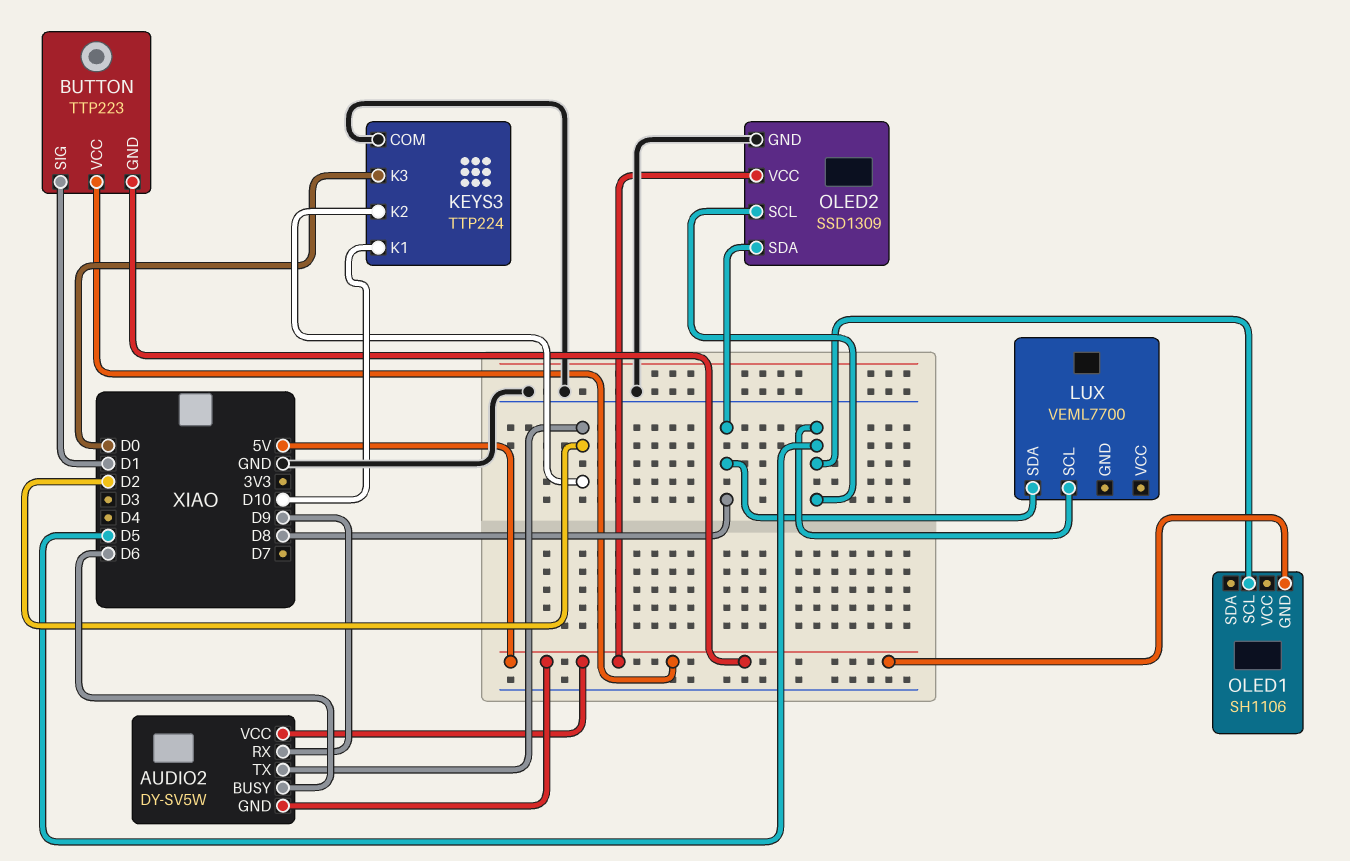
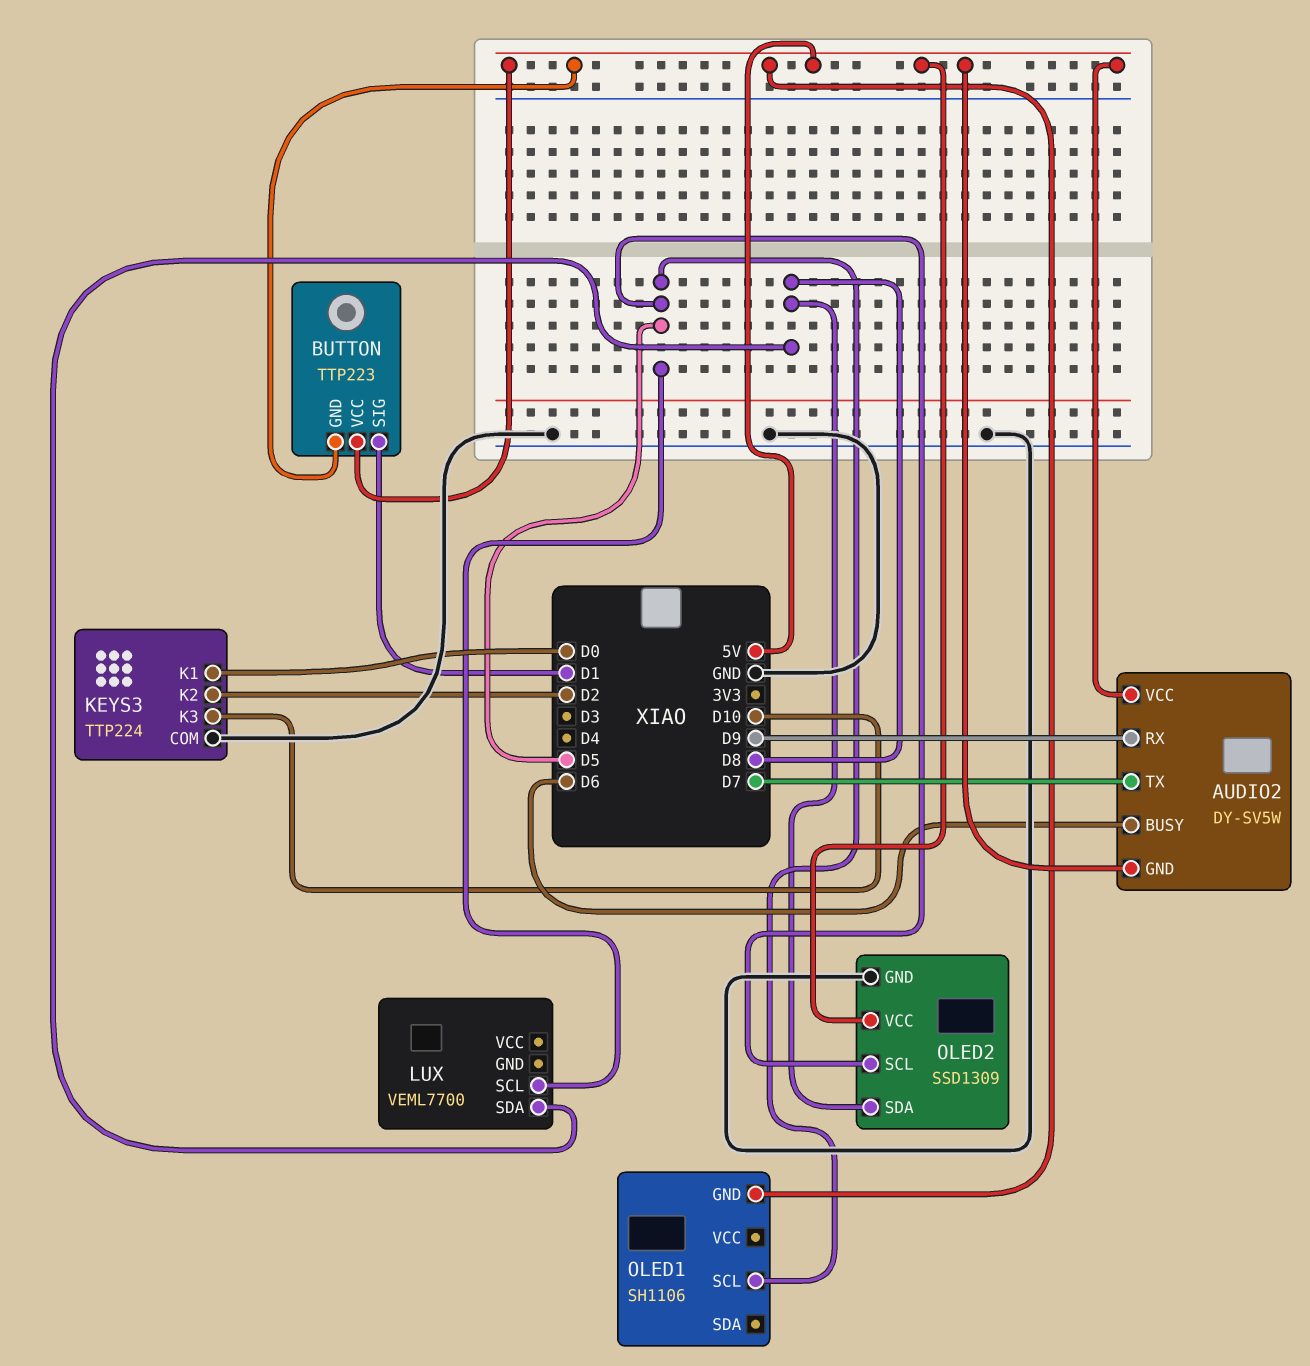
AUDIO2 pin TX: D2 -> D7
KEYS3 pin K1: D10 -> D0
KEYS3 pin K3: D0 -> D10

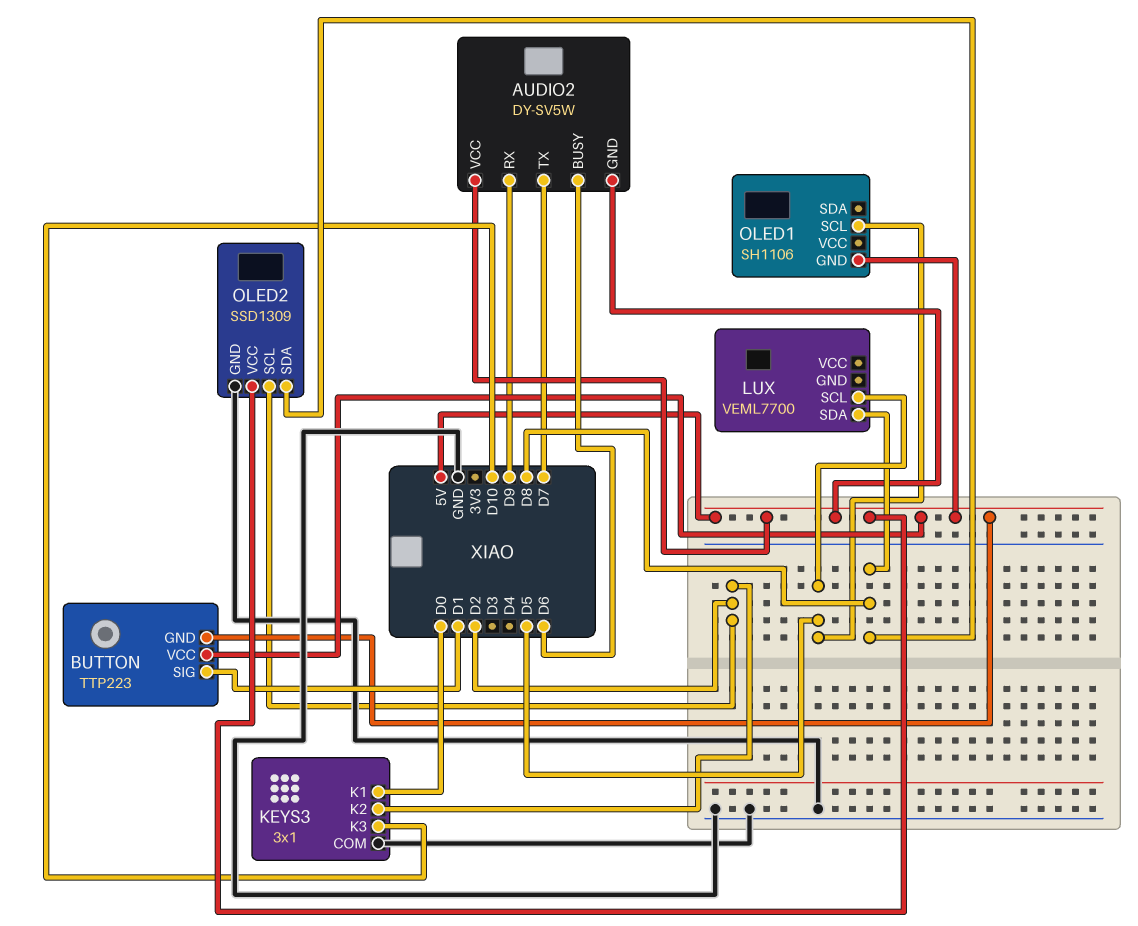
KEYS3: TTP224 -> 3x1
OLED2 pin SCL: D5 -> D2

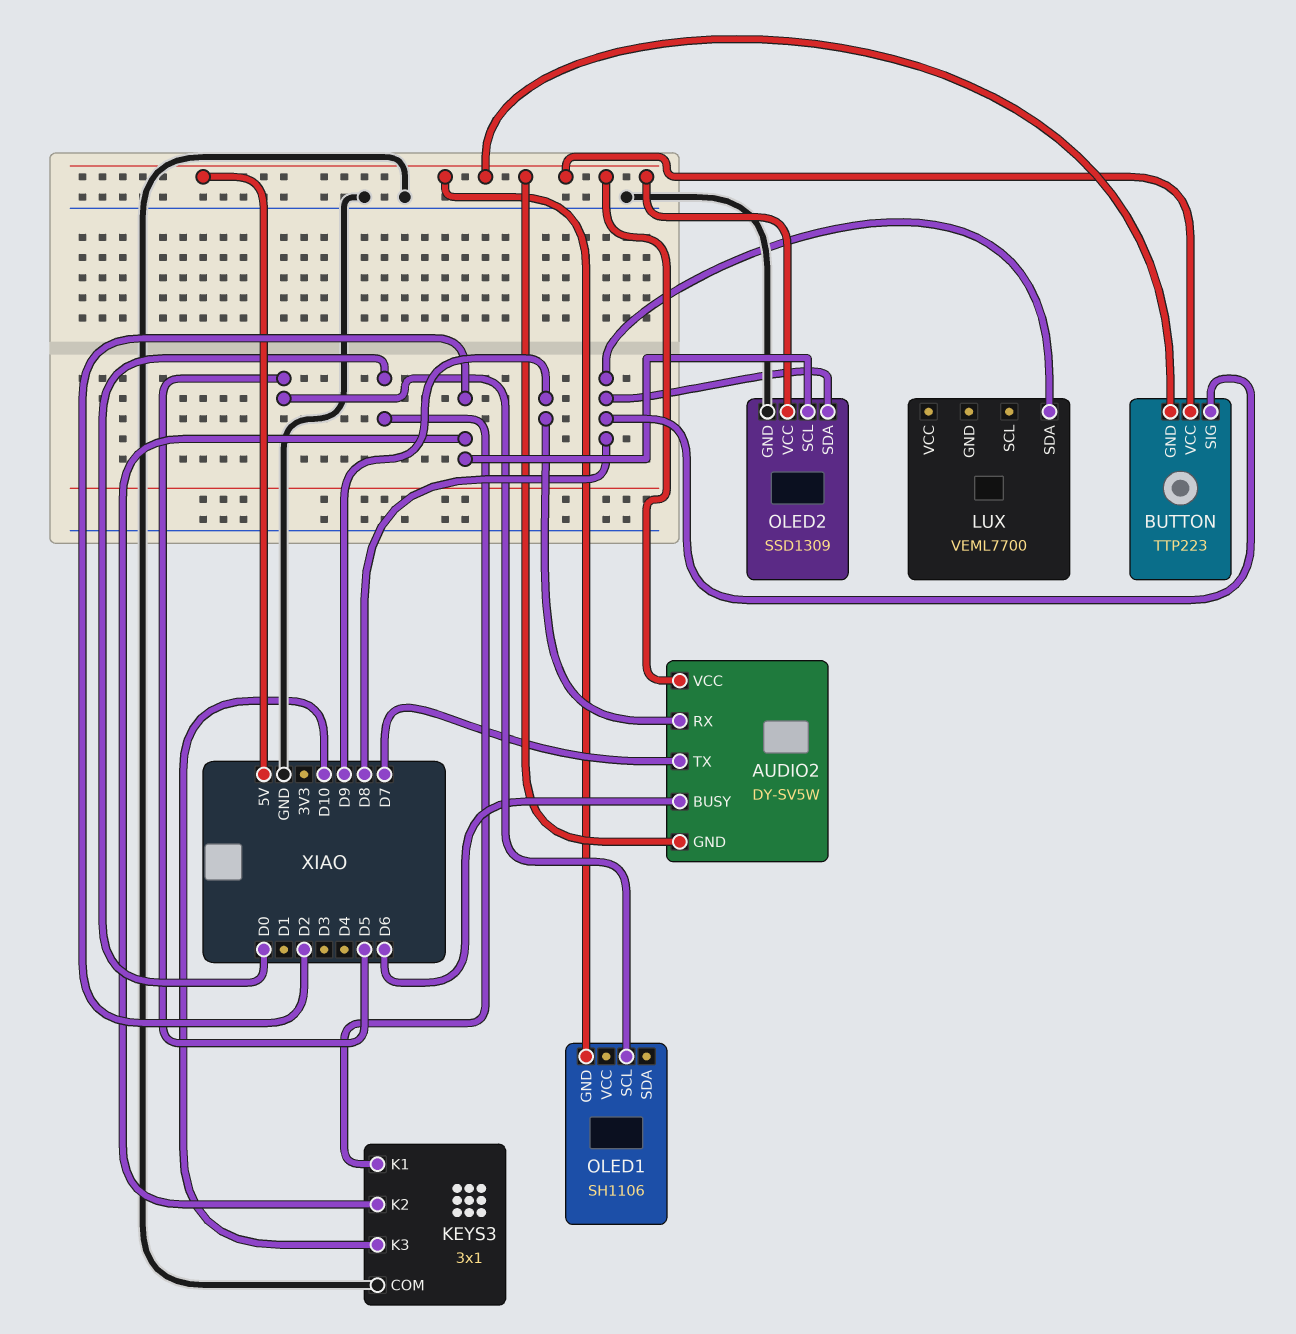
BUTTON pin SIG: D1 -> D8
LUX pin SCL: D5 -> none

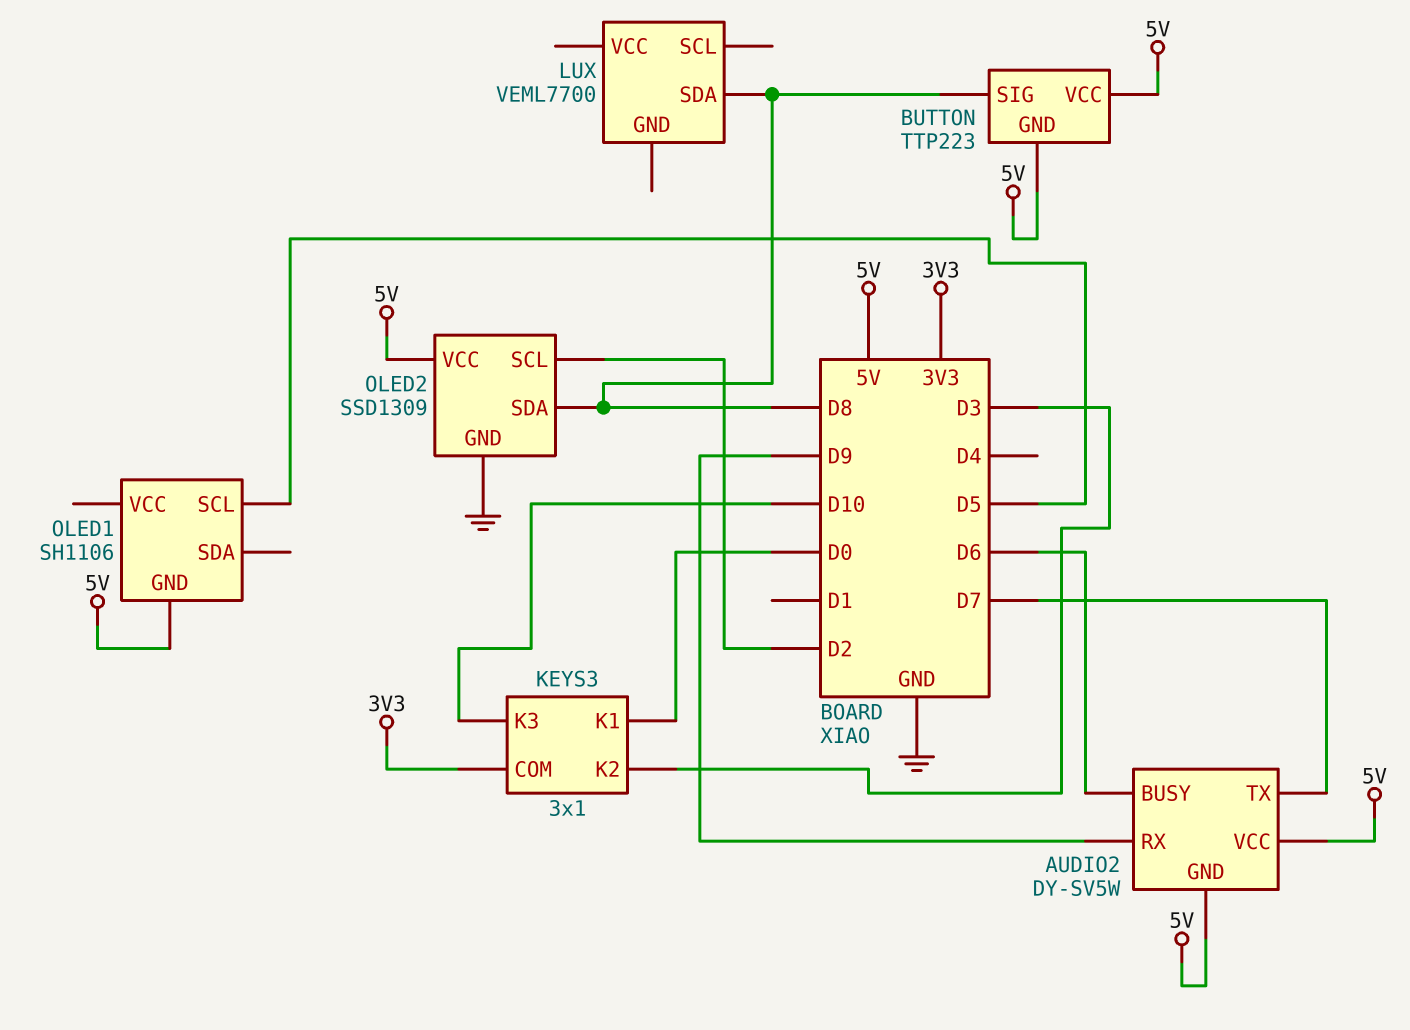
KEYS3 pin COM: GND -> 3V3
KEYS3 pin K2: D2 -> D3

